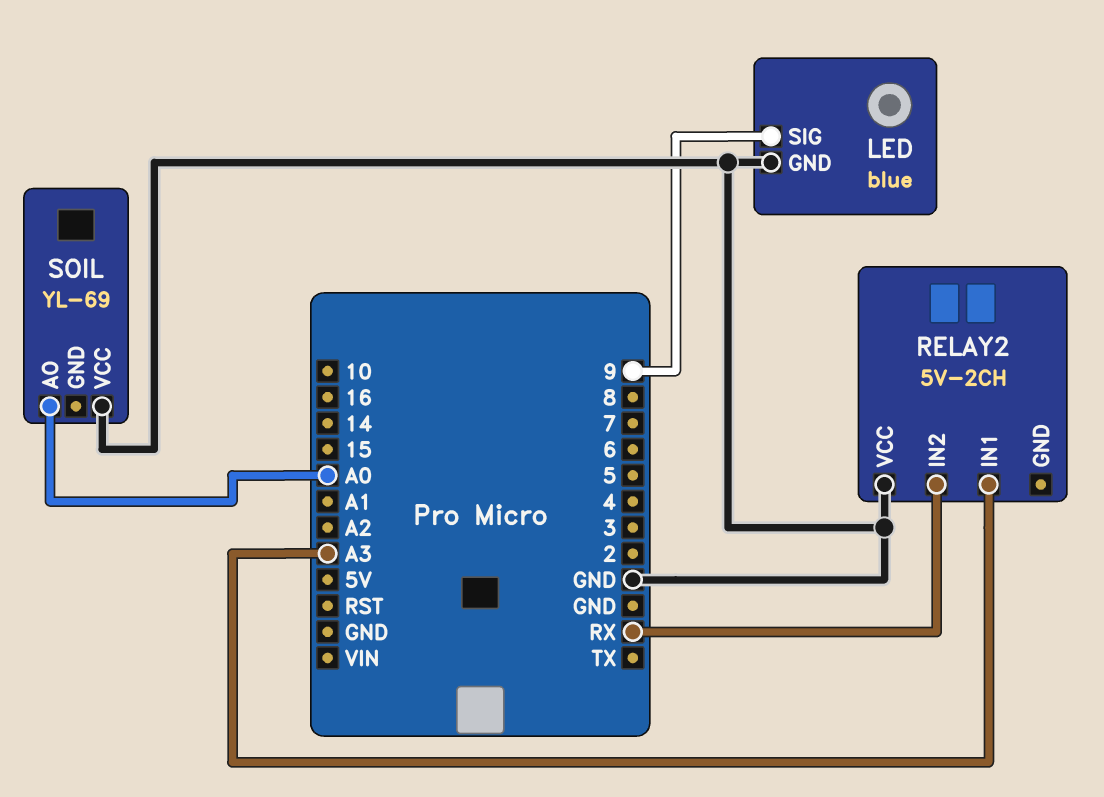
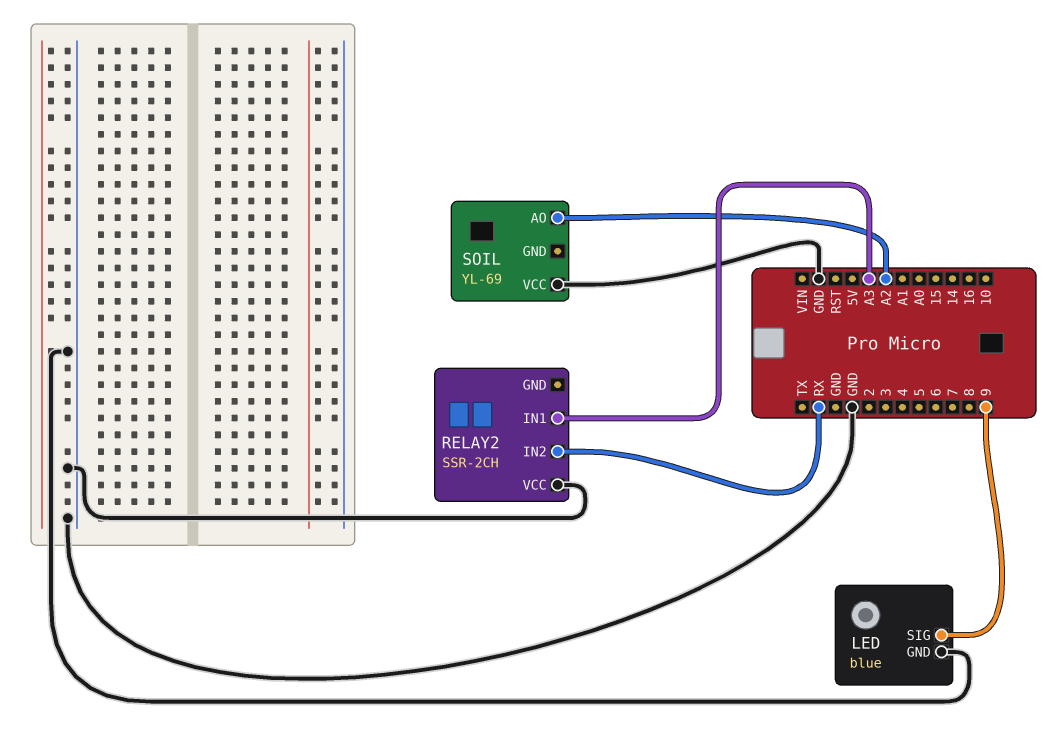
RELAY2: 5V-2CH -> SSR-2CH
SOIL pin AO: A0 -> A2

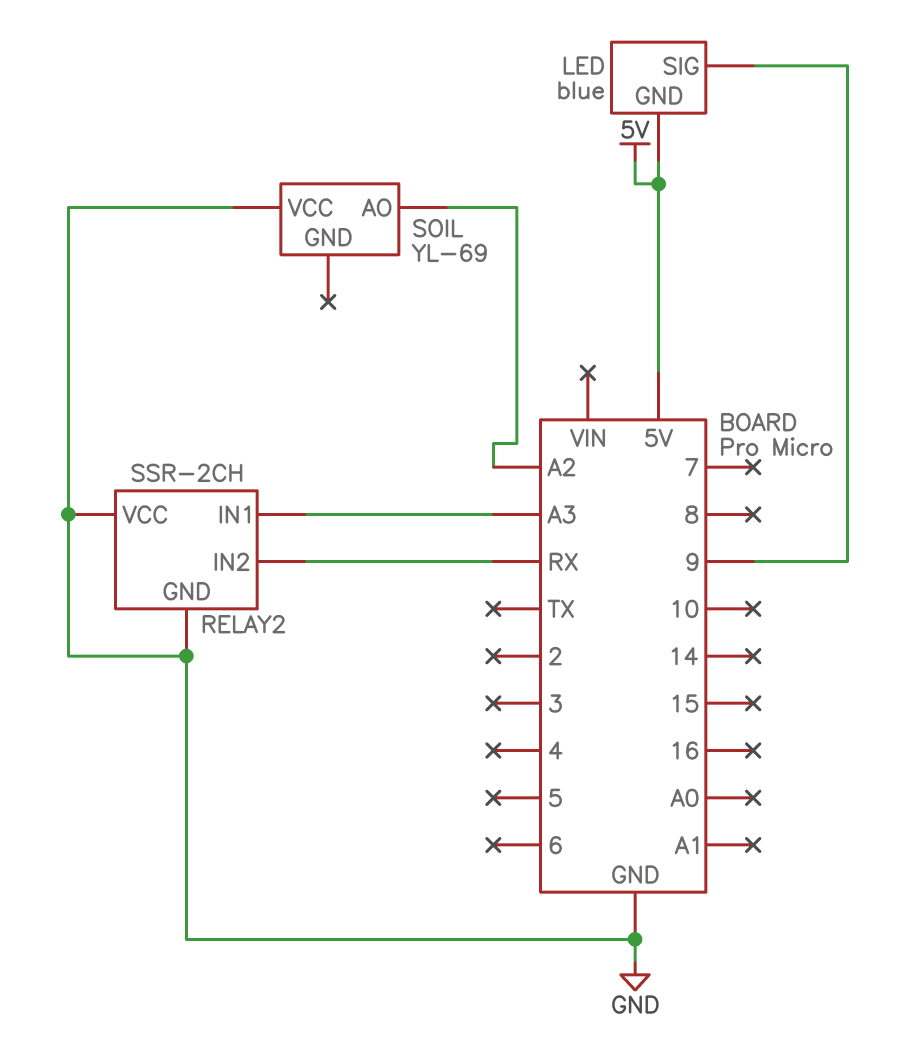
LED pin GND: GND -> 5V
RELAY2 pin GND: none -> GND

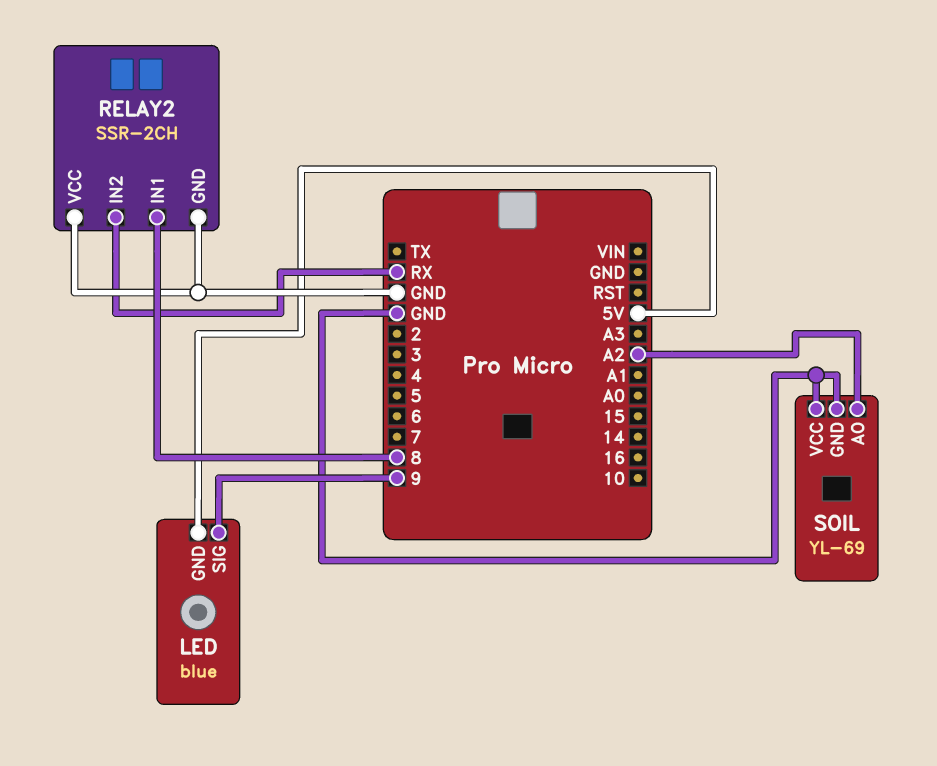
RELAY2 pin IN1: A3 -> 8
SOIL pin GND: none -> GND

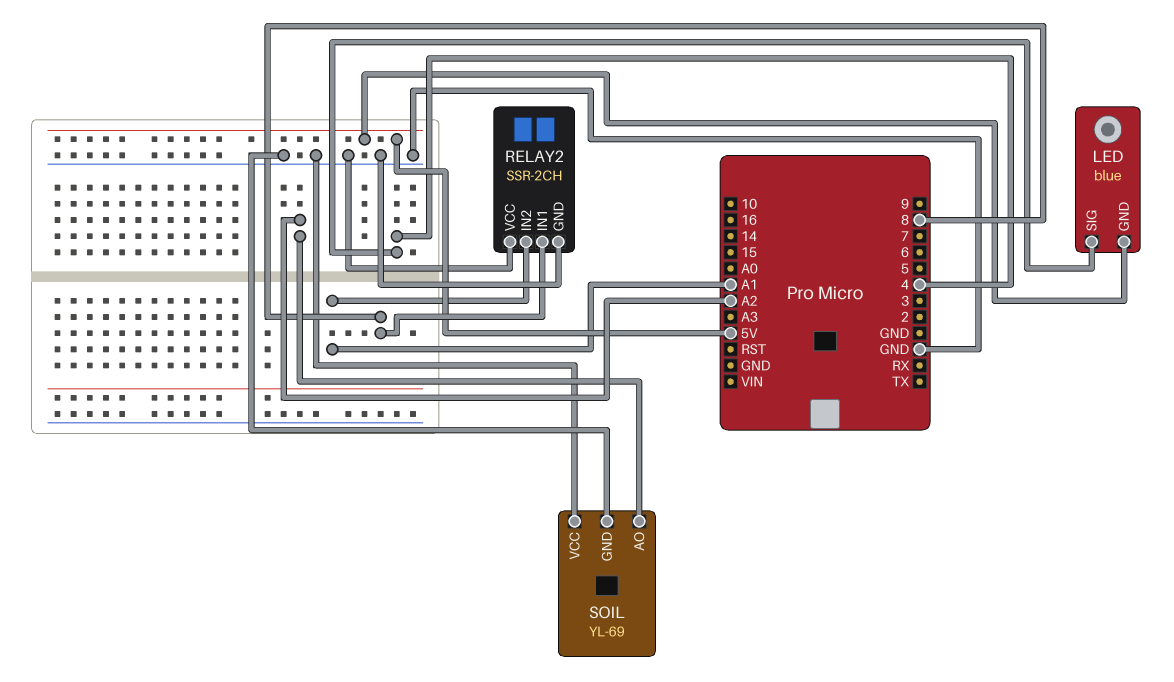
LED pin SIG: 9 -> 4
RELAY2 pin IN2: RX -> A1

